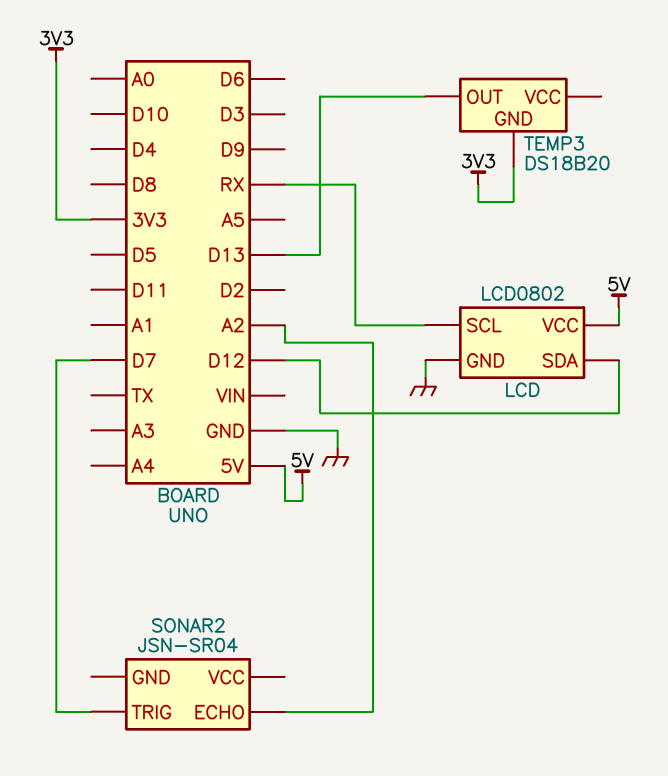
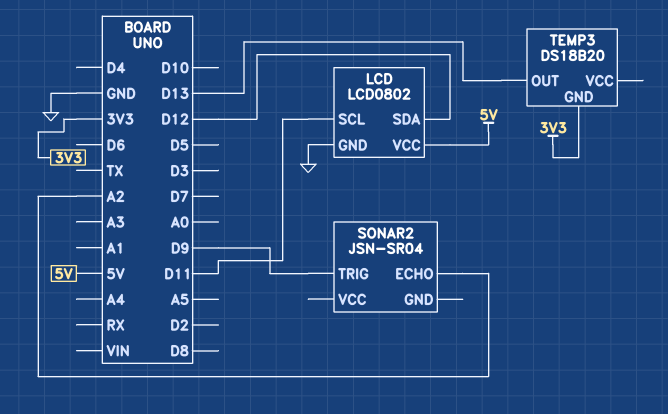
LCD pin SCL: RX -> D11
SONAR2 pin TRIG: D7 -> D9

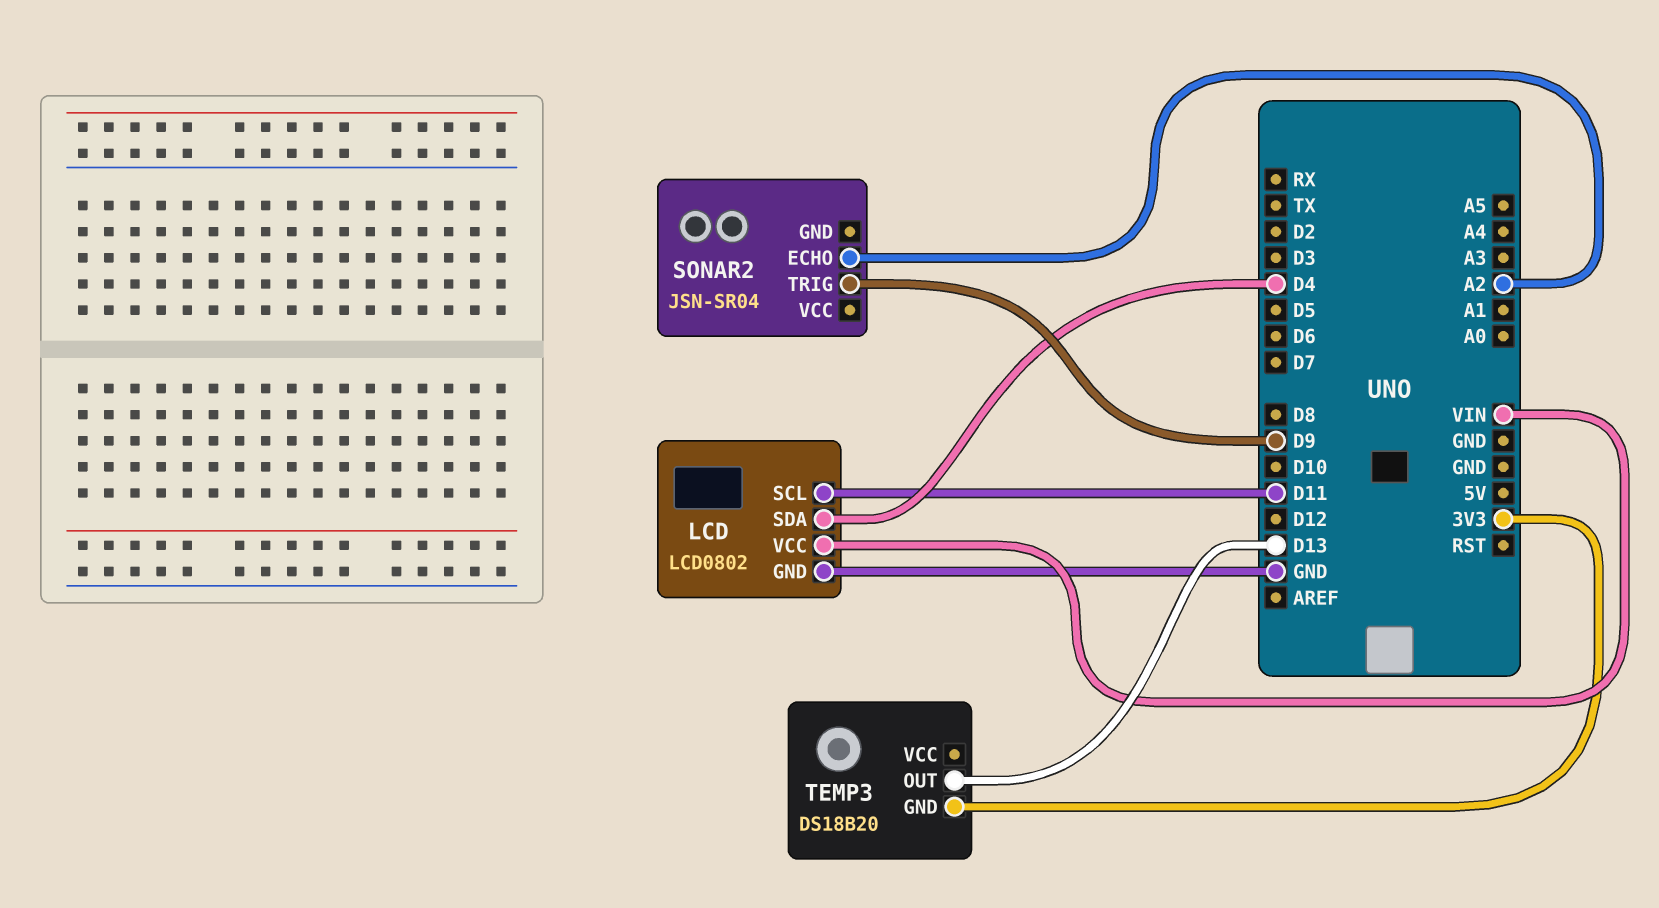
LCD pin SDA: D12 -> D4
LCD pin VCC: 5V -> VIN

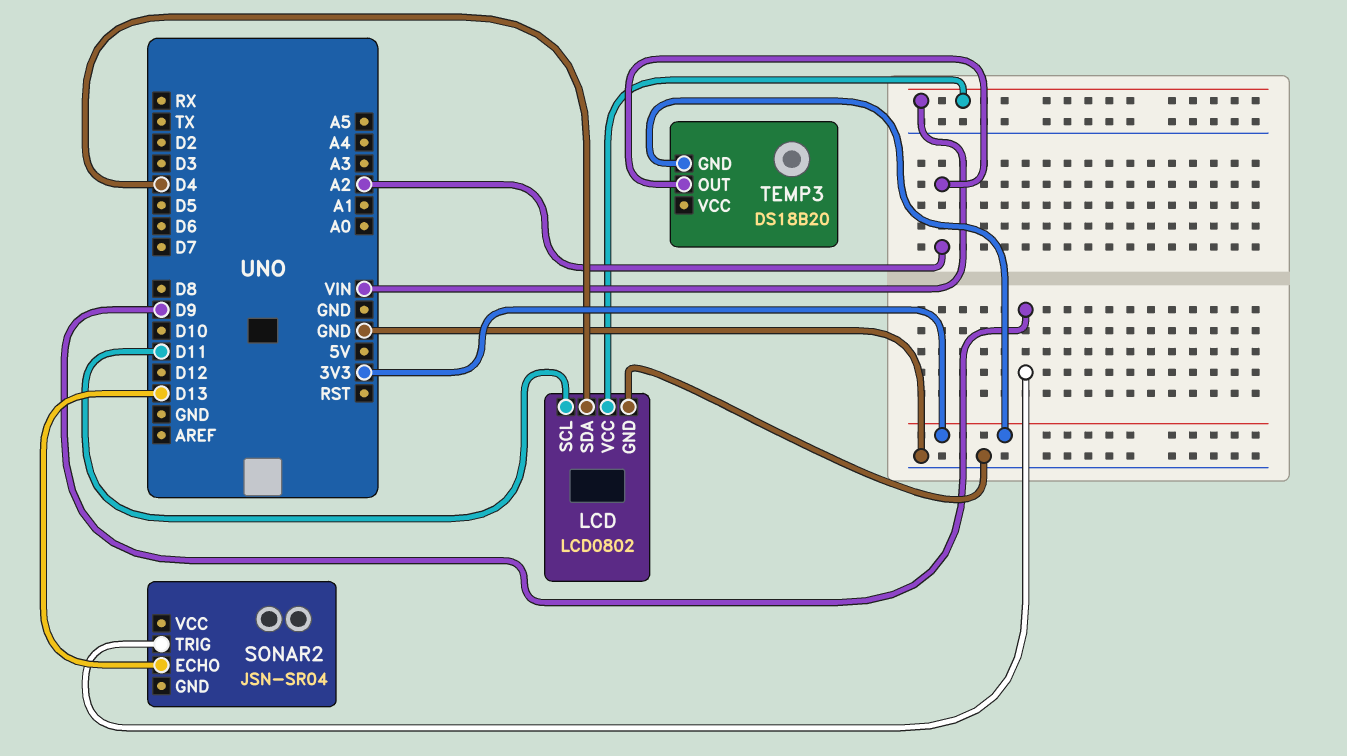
SONAR2 pin ECHO: A2 -> D13
TEMP3 pin OUT: D13 -> A2

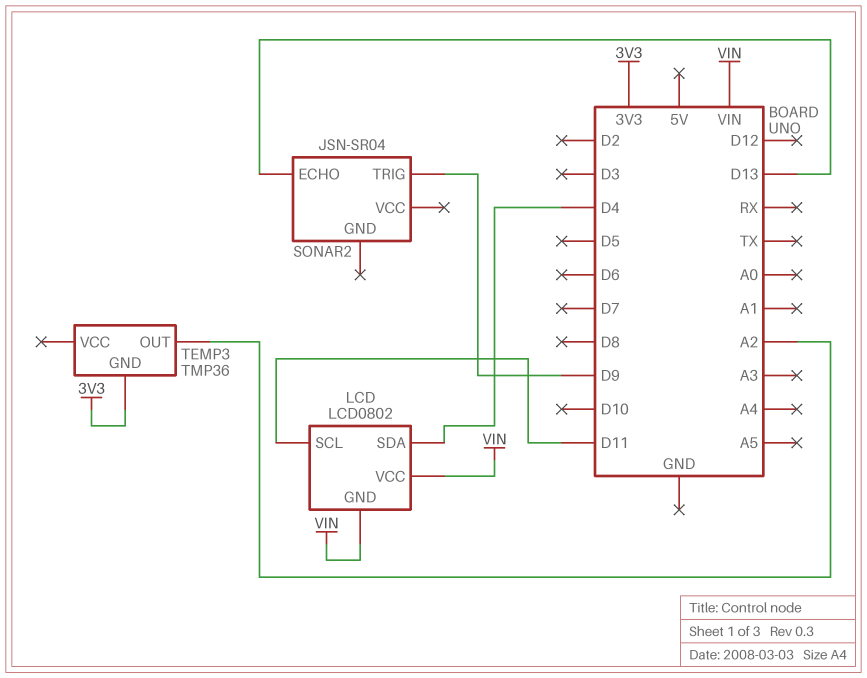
LCD pin GND: GND -> VIN
TEMP3: DS18B20 -> TMP36

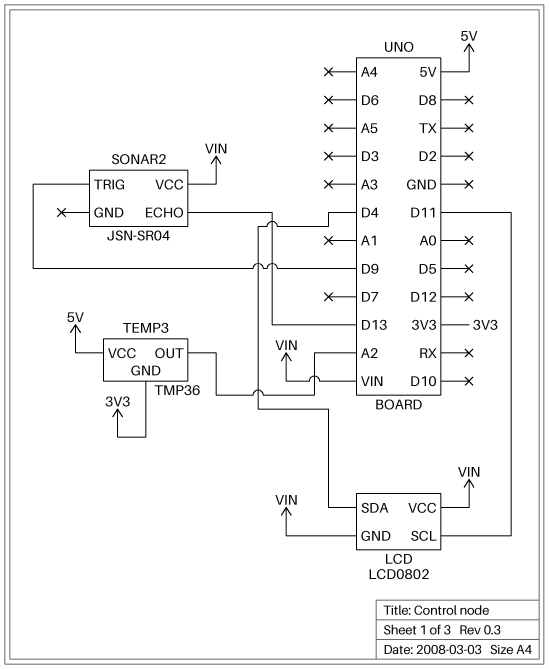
SONAR2 pin VCC: none -> VIN
TEMP3 pin VCC: none -> 5V

